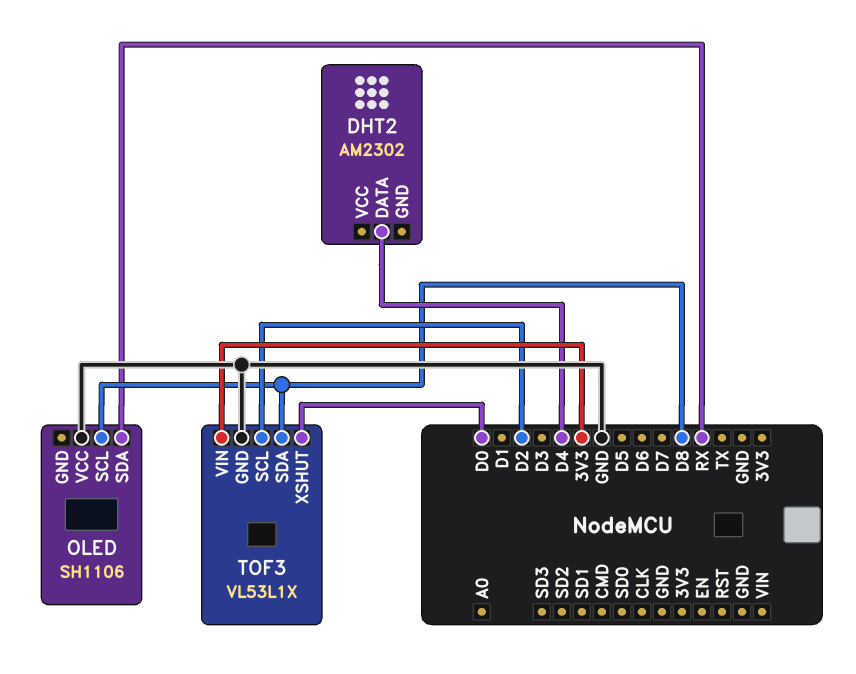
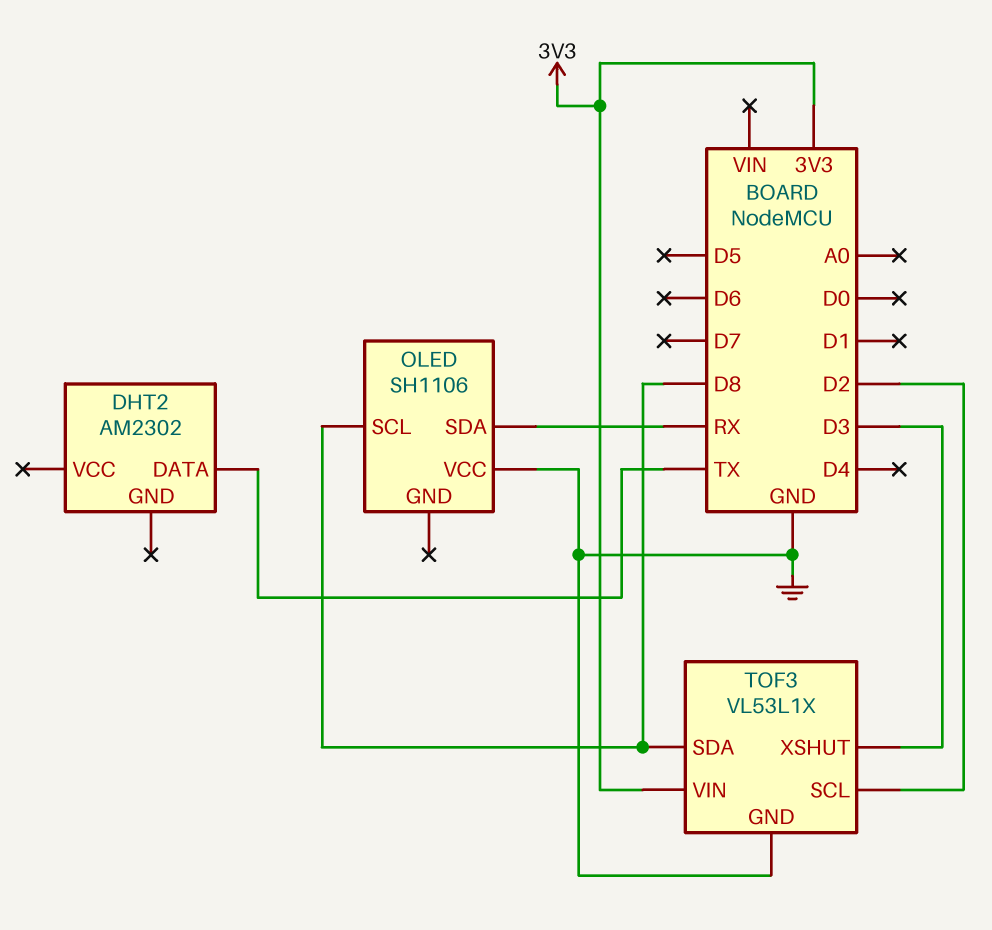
DHT2 pin DATA: D4 -> TX
TOF3 pin XSHUT: D0 -> D3

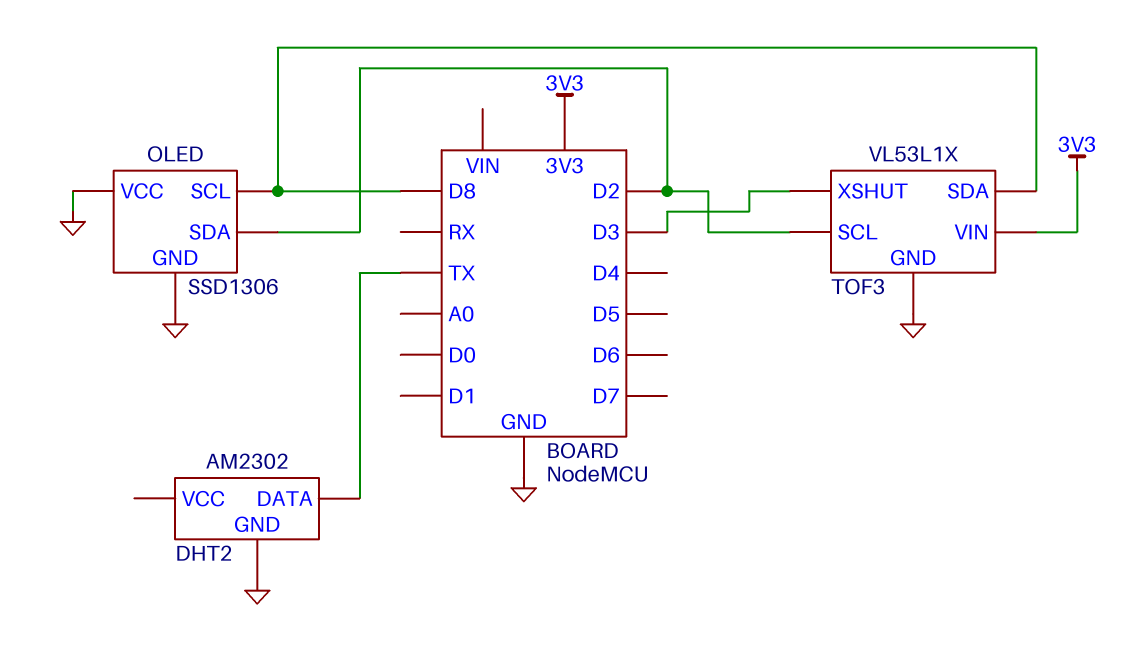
DHT2 pin GND: none -> GND
OLED: SH1106 -> SSD1306
OLED pin GND: none -> GND
OLED pin SDA: RX -> D2

